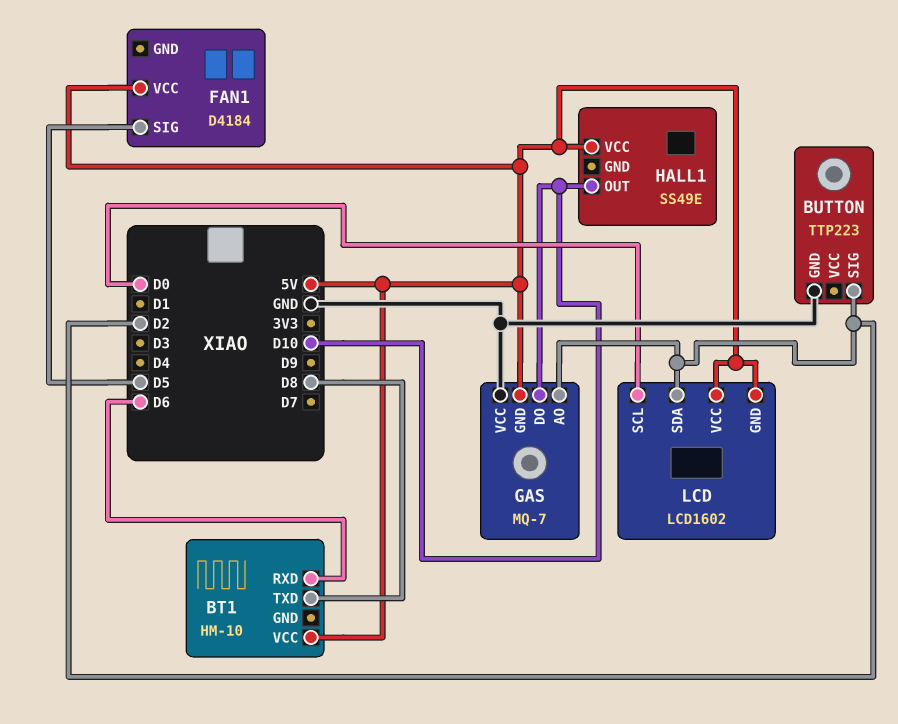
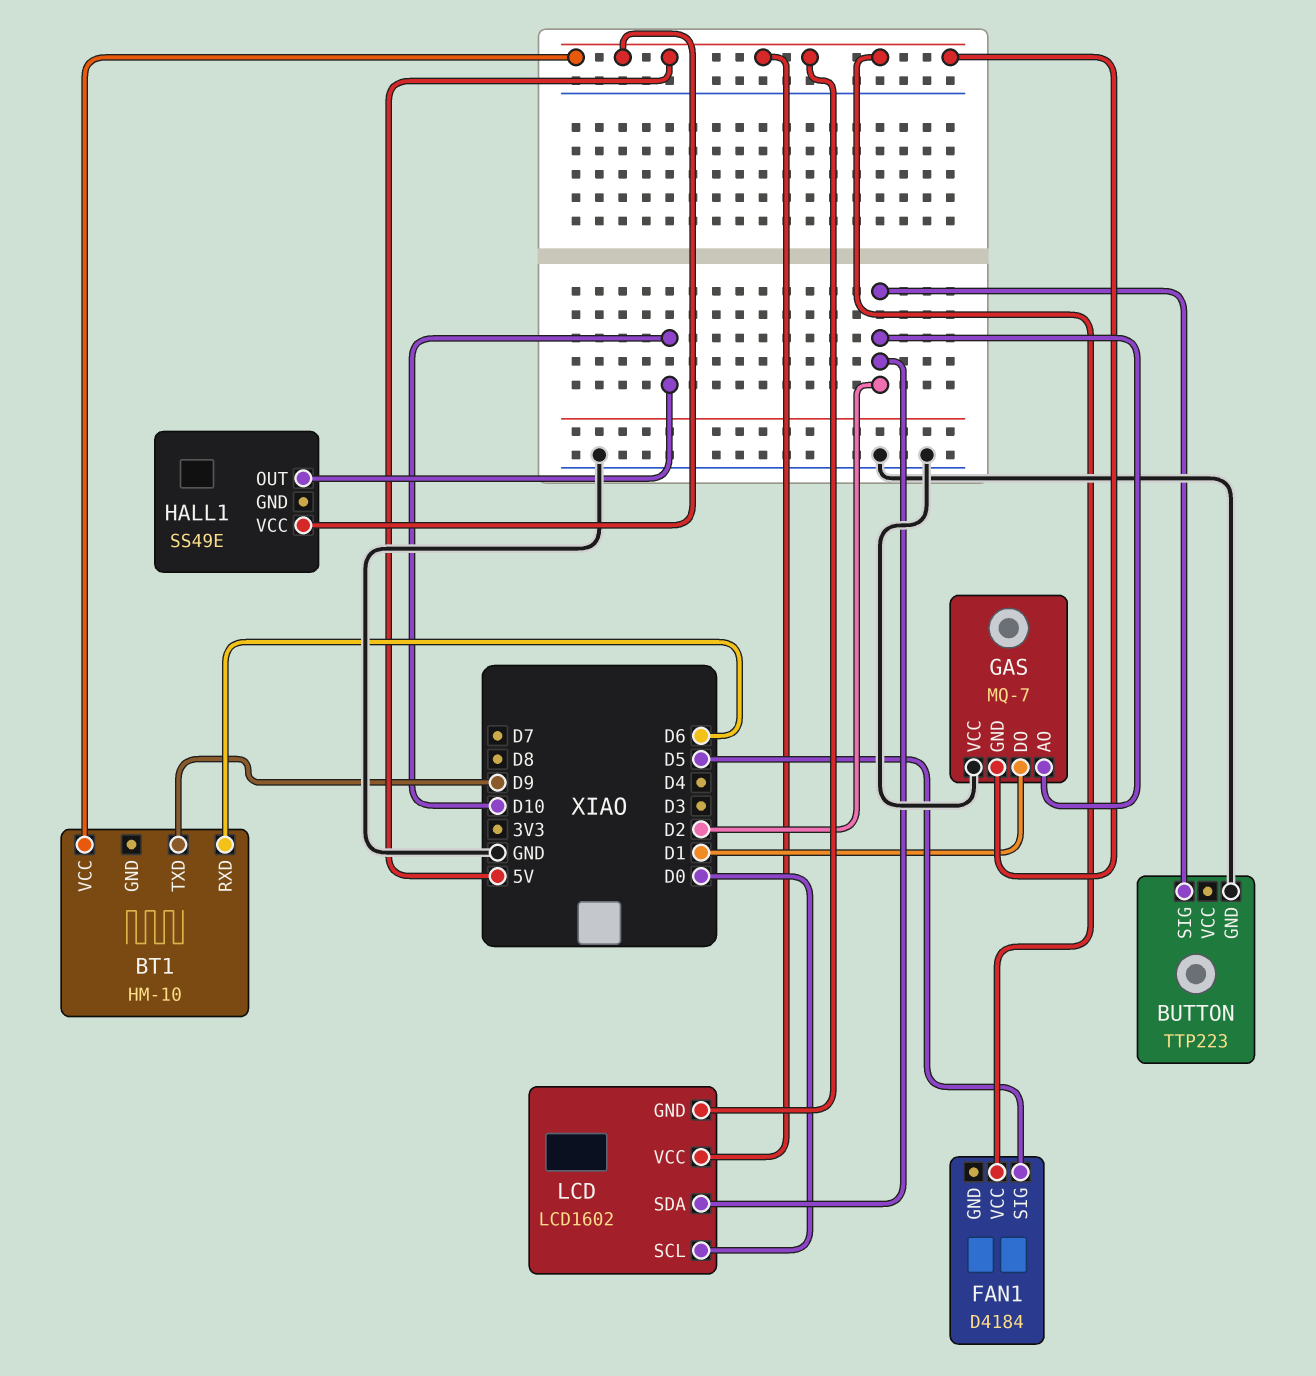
BT1 pin TXD: D8 -> D9
GAS pin DO: D10 -> D1

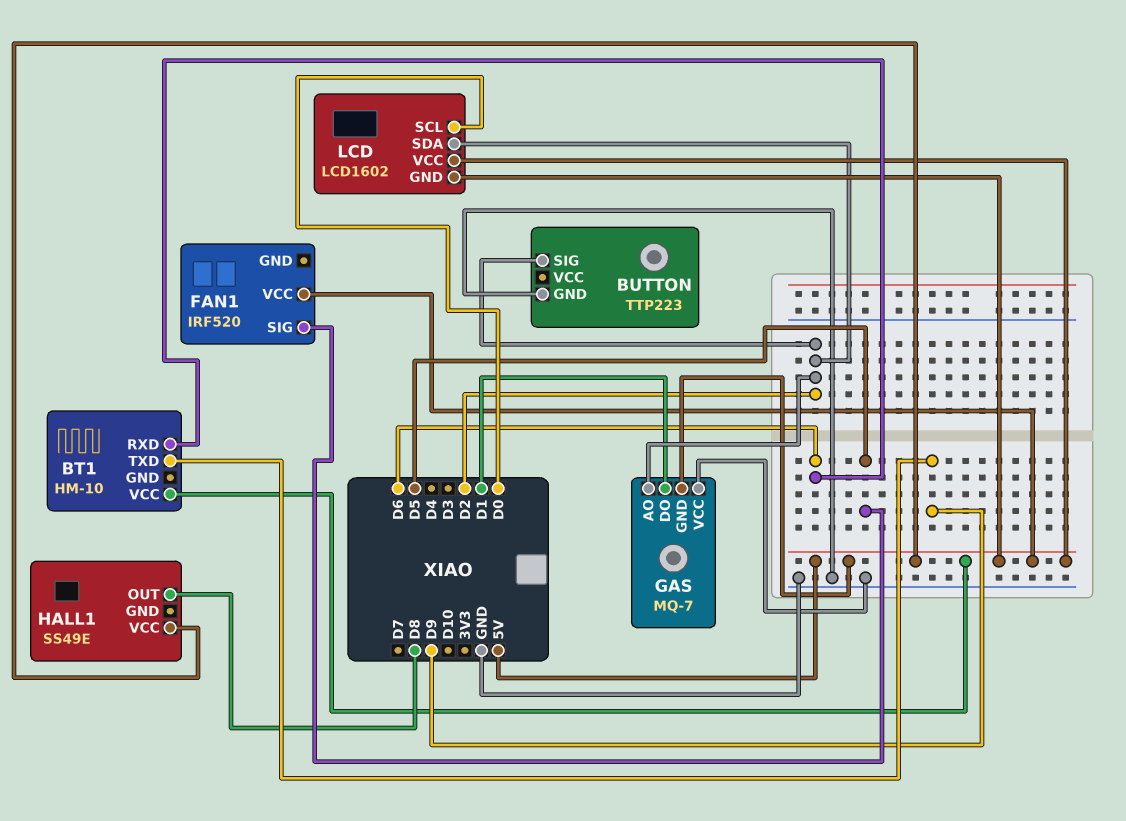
FAN1: D4184 -> IRF520
HALL1 pin OUT: D10 -> D8

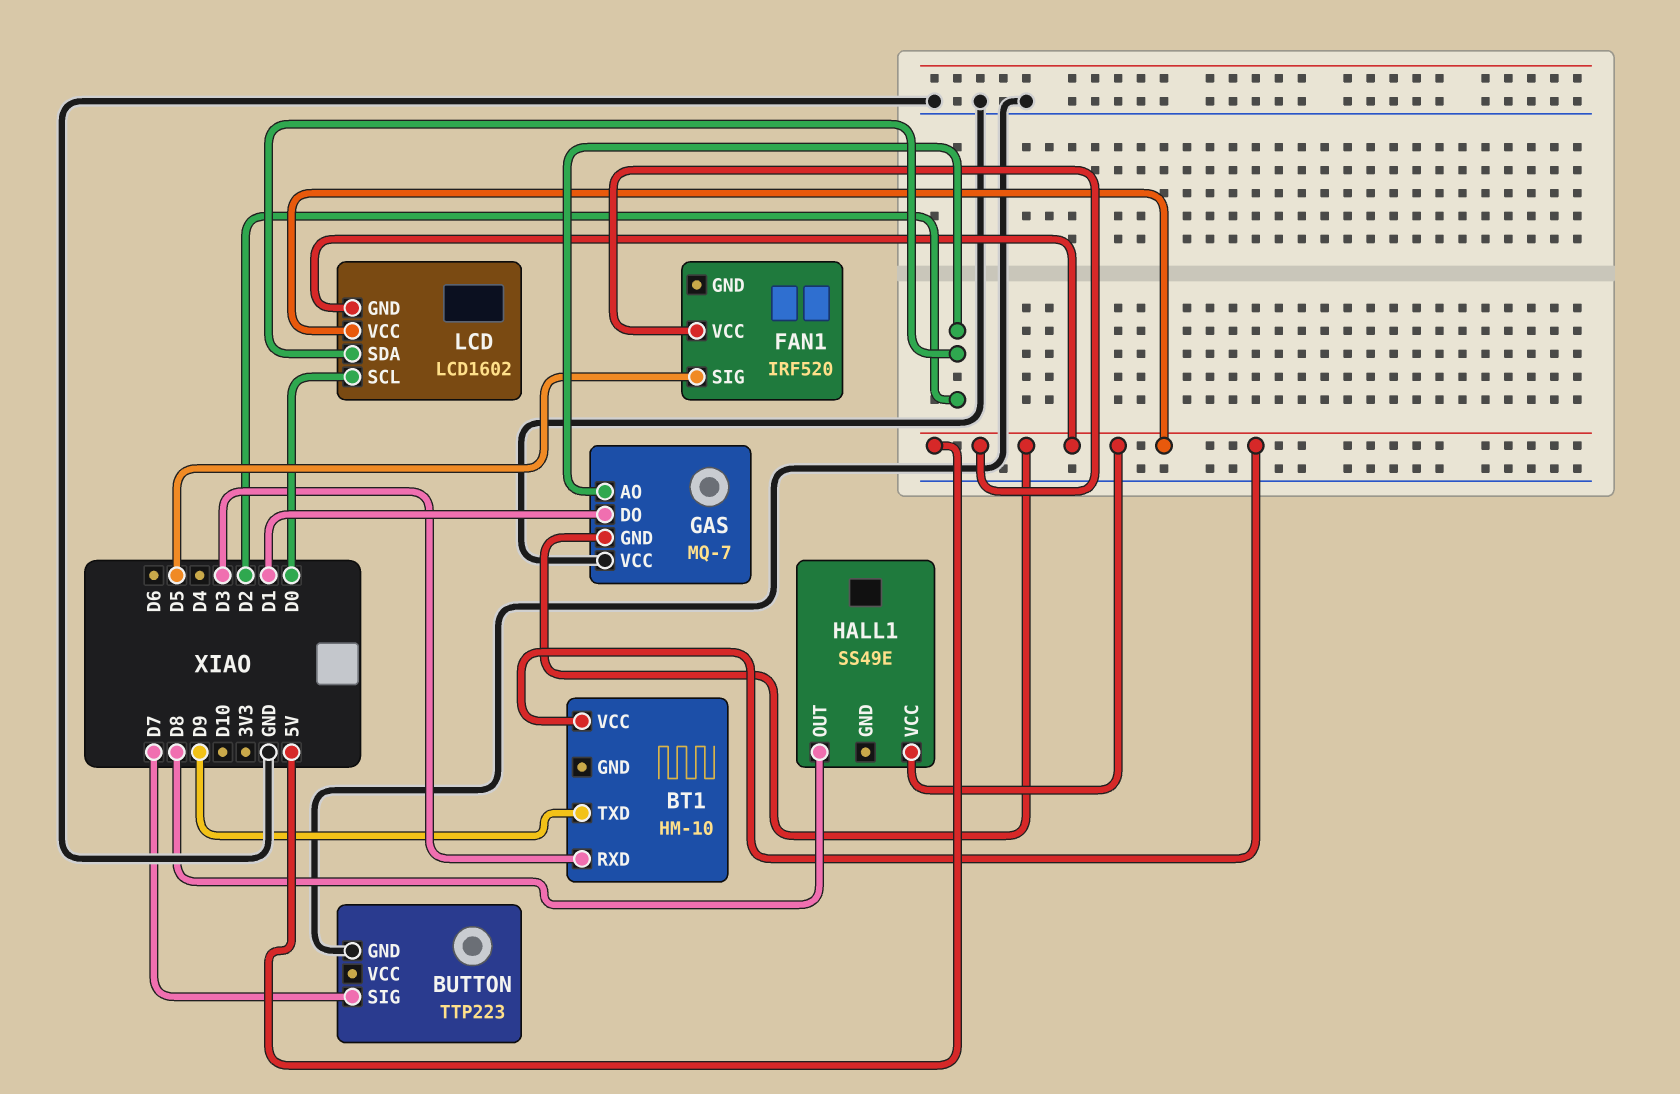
BT1 pin RXD: D6 -> D3
BUTTON pin SIG: D2 -> D7

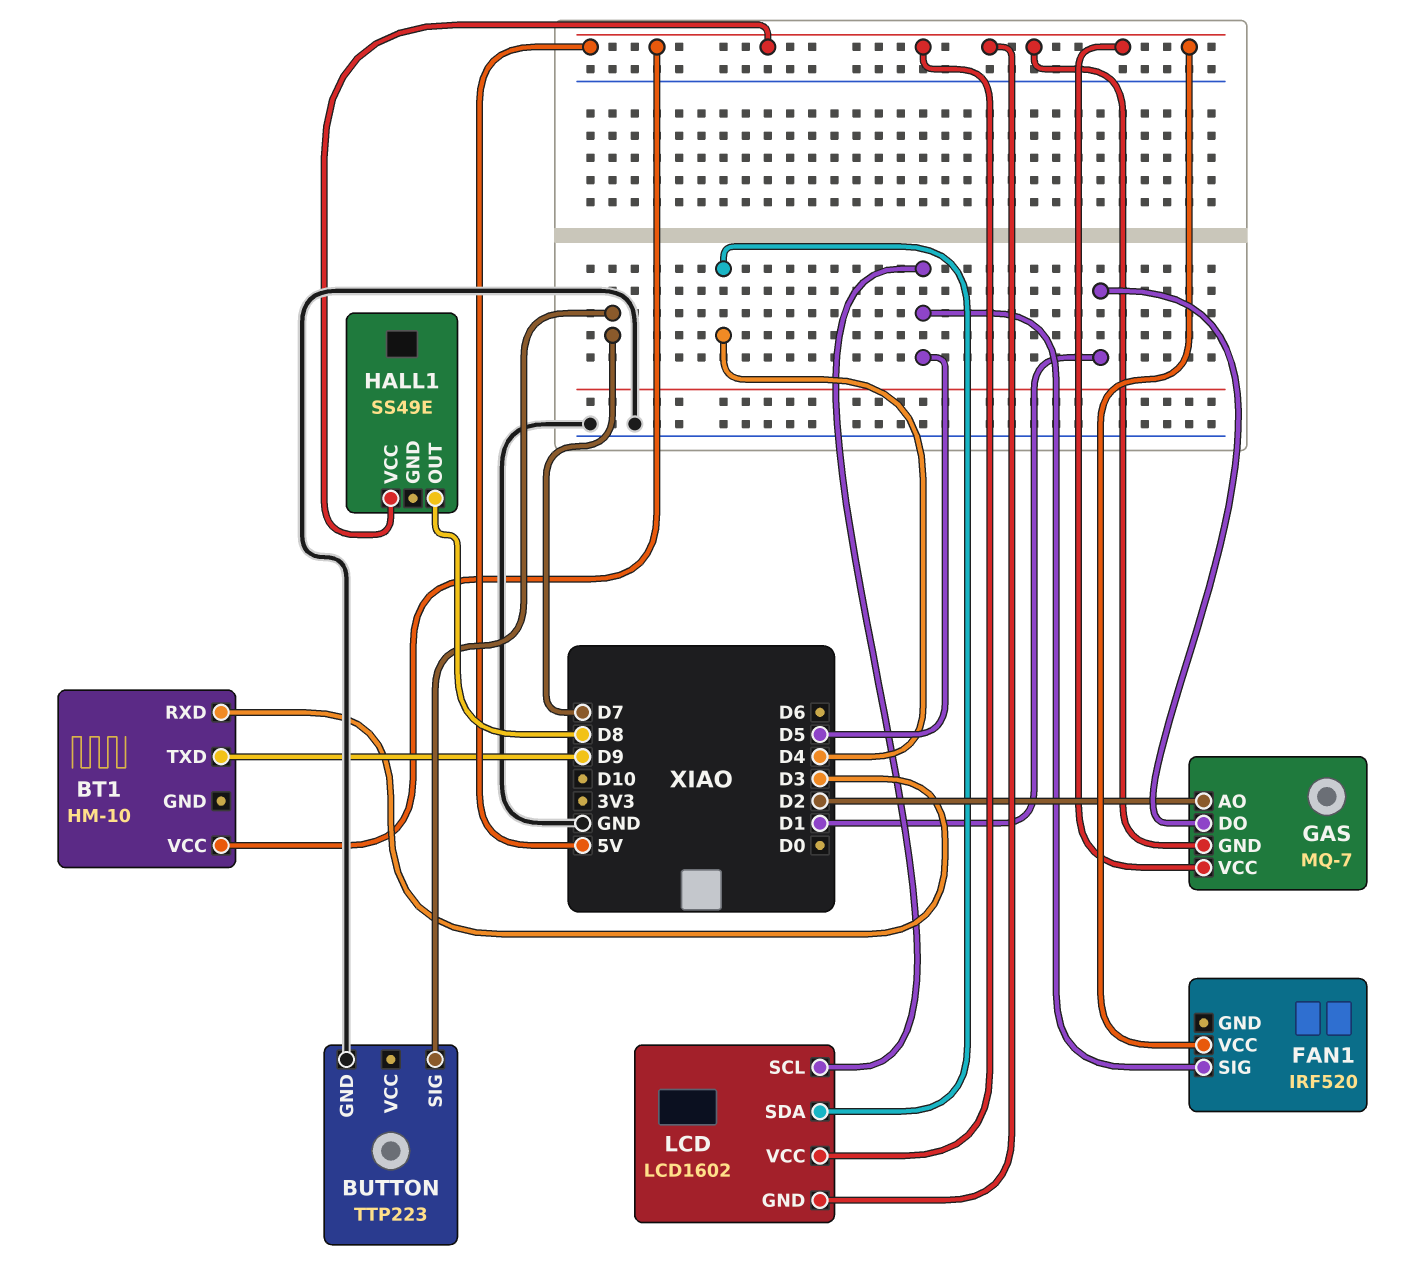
GAS pin VCC: GND -> 5V
LCD pin SCL: D0 -> D5
LCD pin SDA: D2 -> D4

